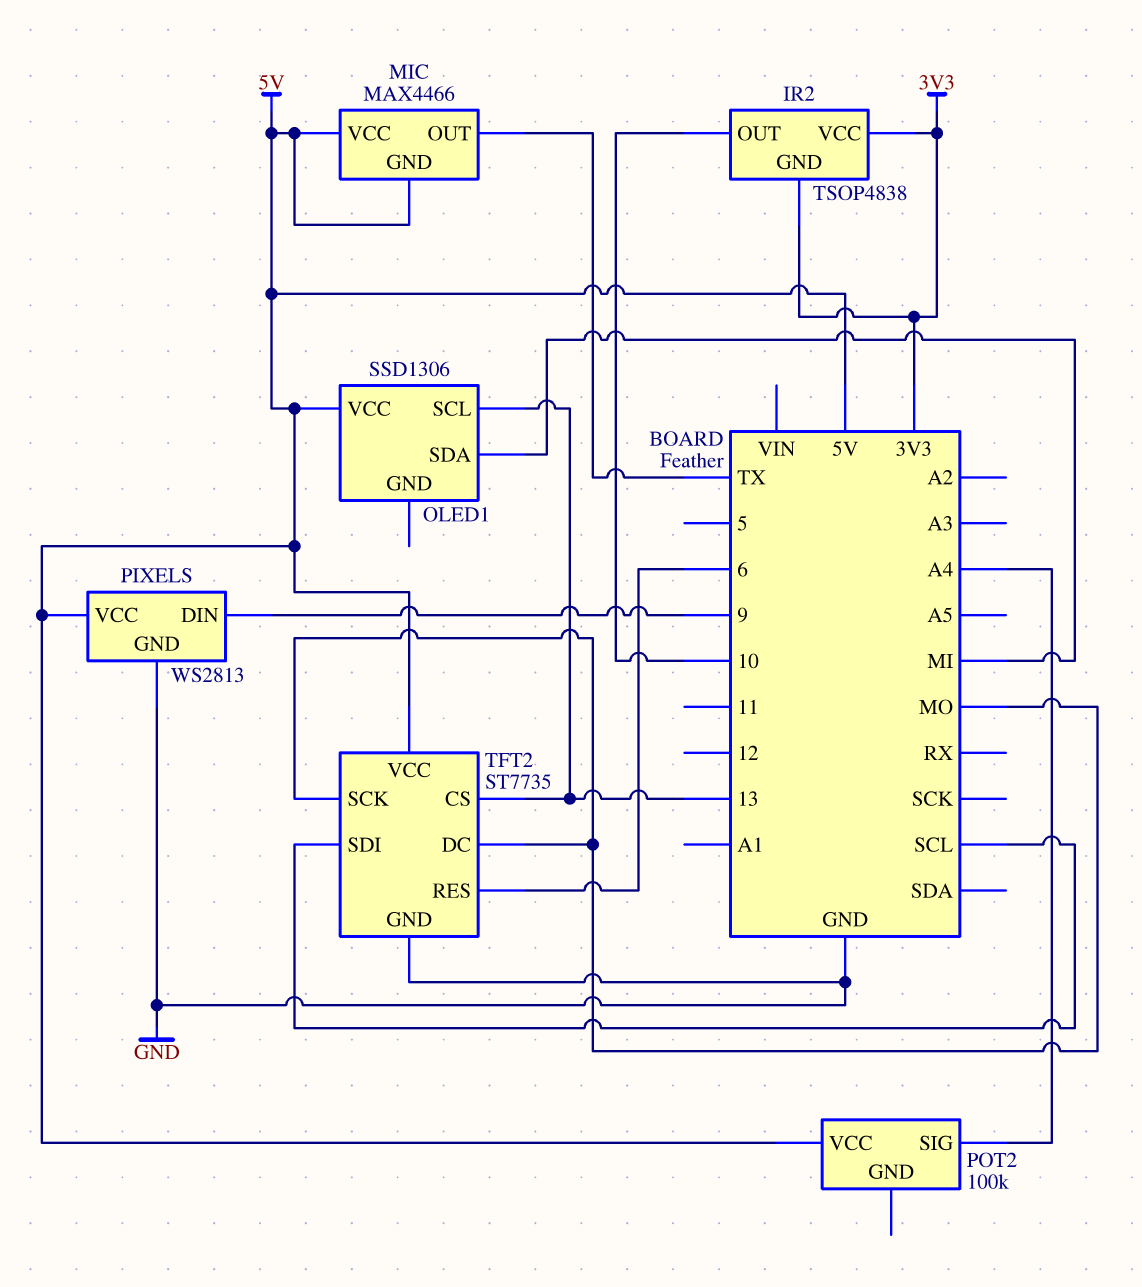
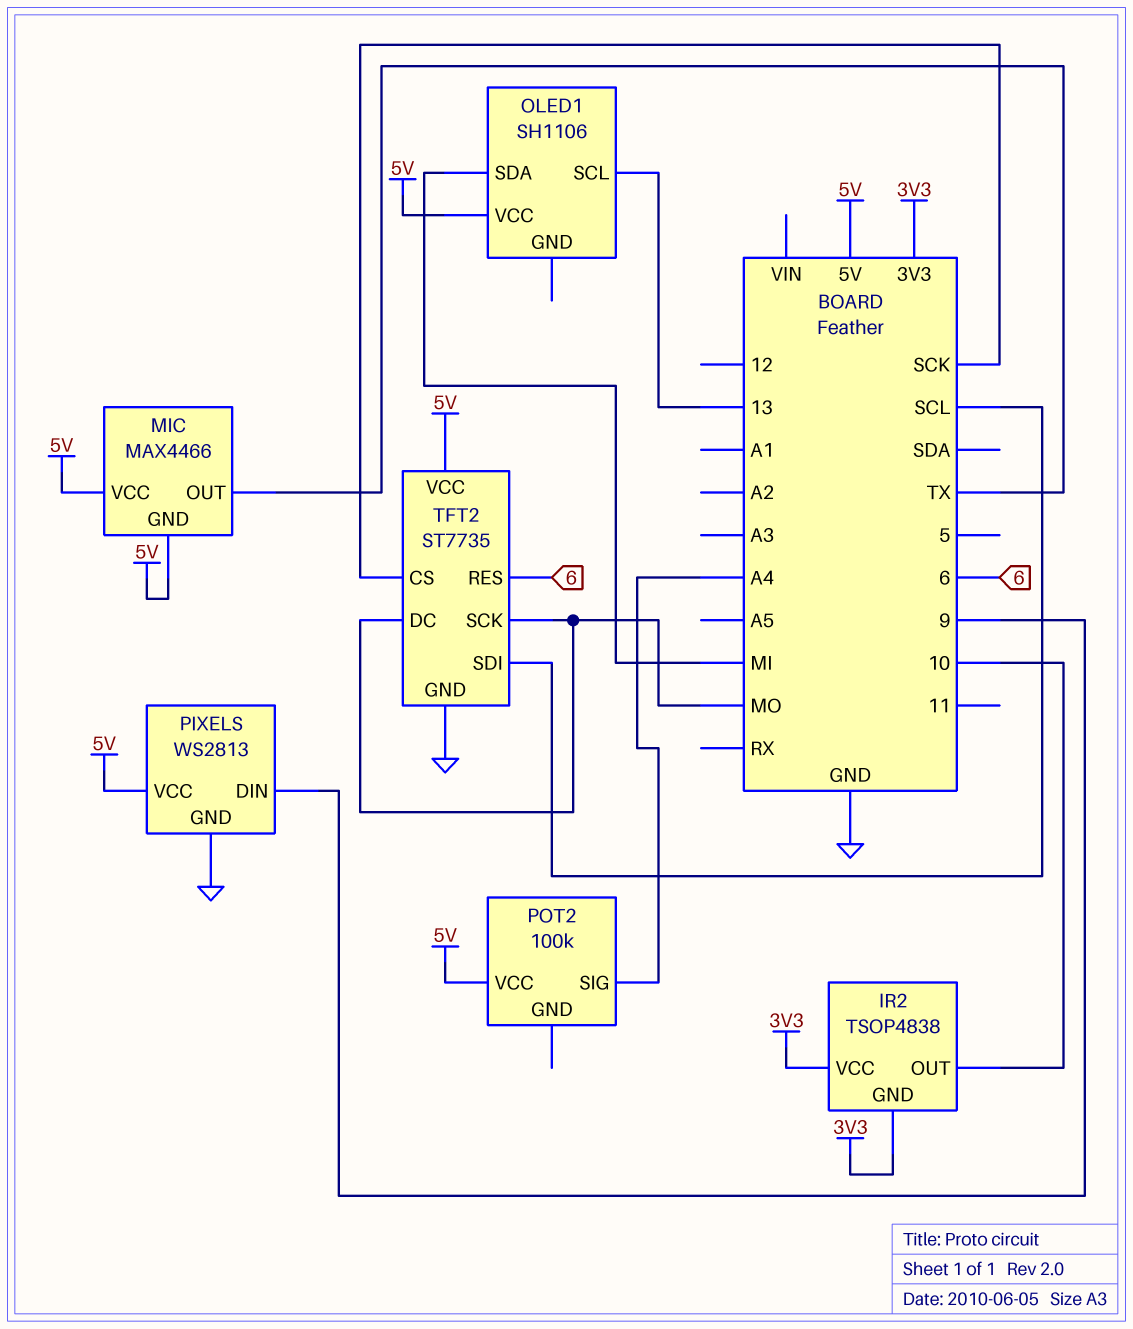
OLED1: SSD1306 -> SH1106
TFT2 pin CS: 13 -> SCK

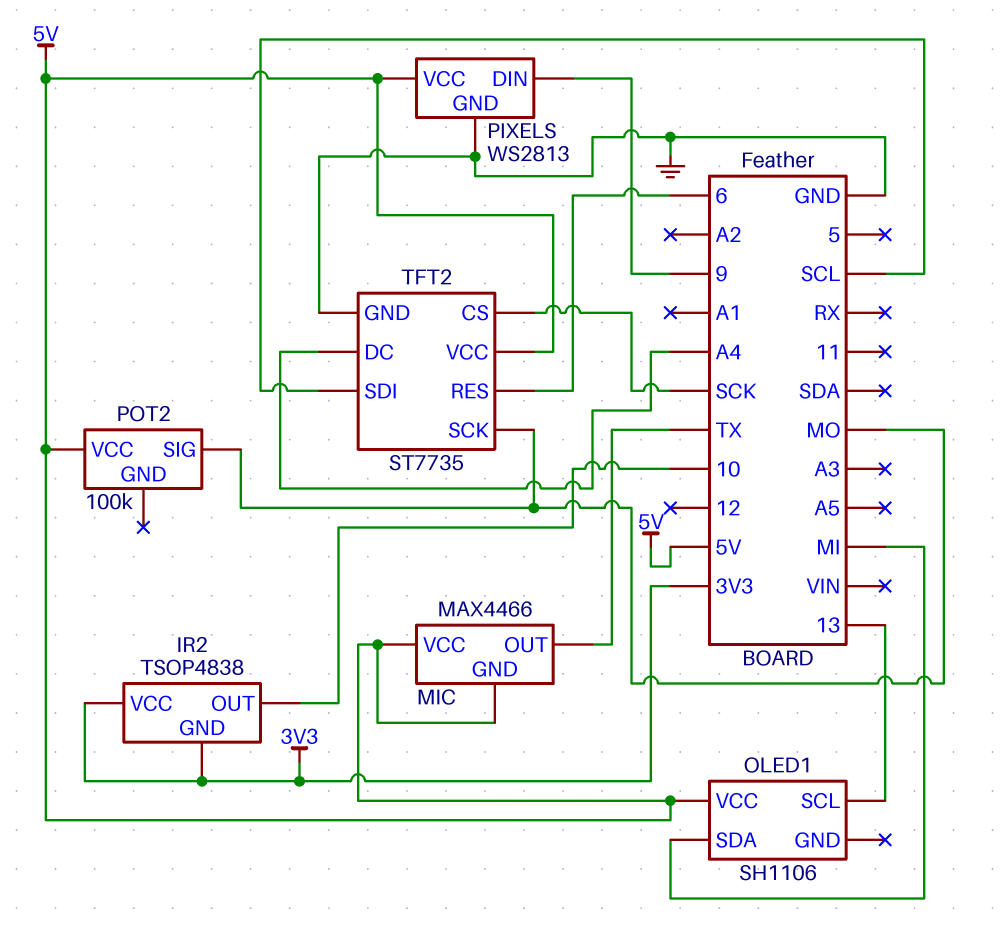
POT2 pin SIG: A4 -> MO
TFT2 pin DC: MO -> A4

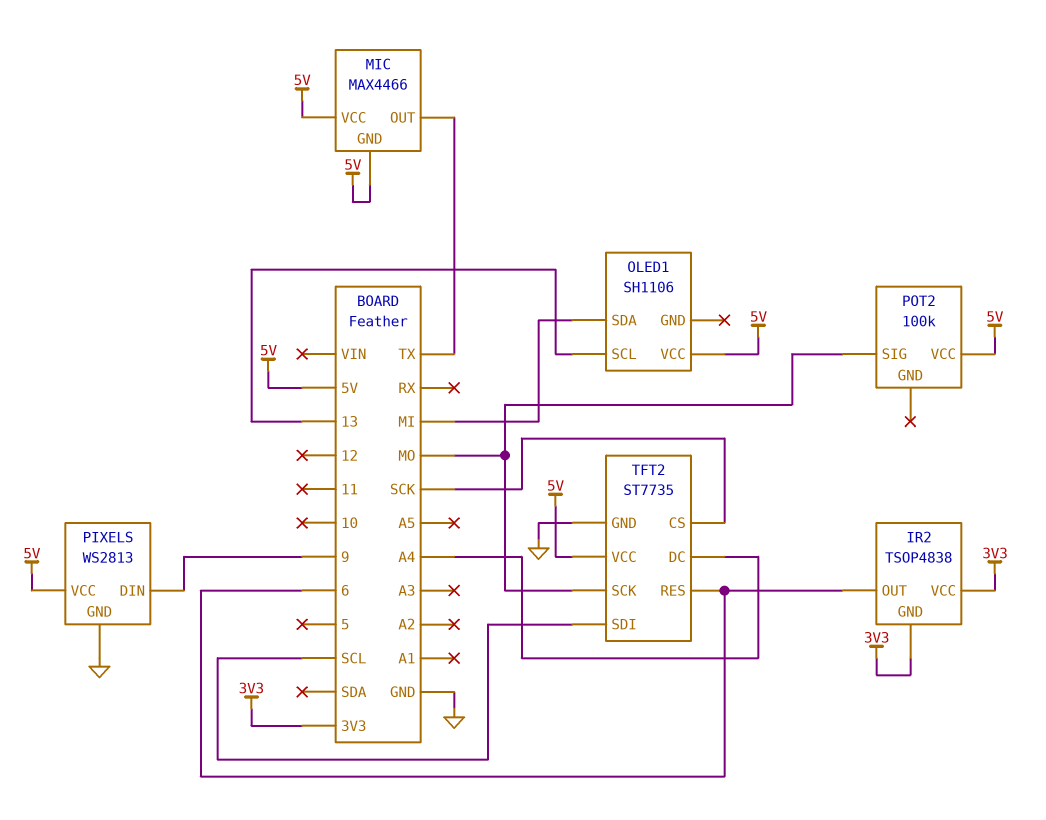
IR2 pin OUT: 10 -> 6

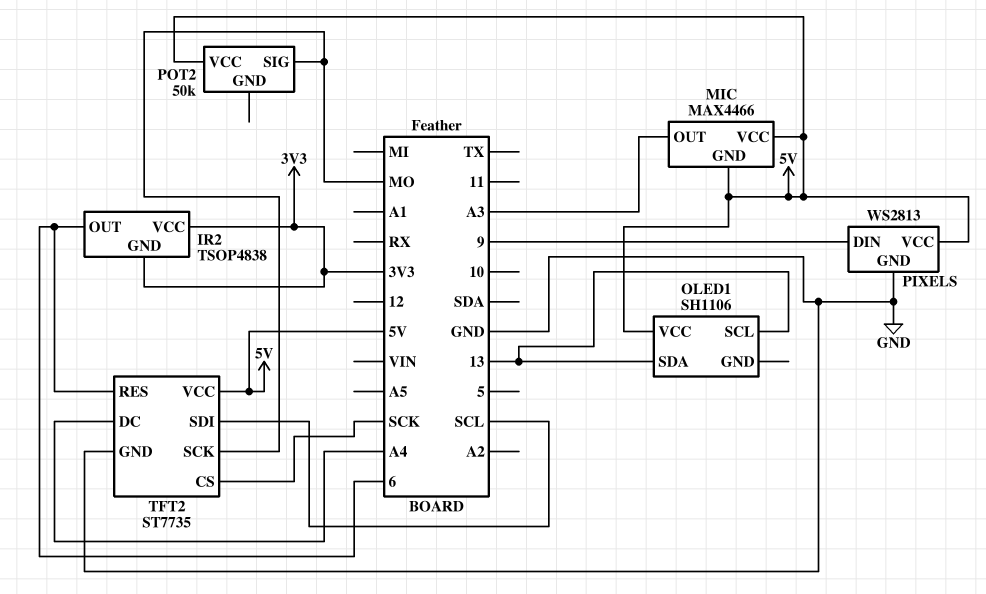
MIC pin OUT: TX -> A3
OLED1 pin SDA: MI -> 13
POT2: 100k -> 50k

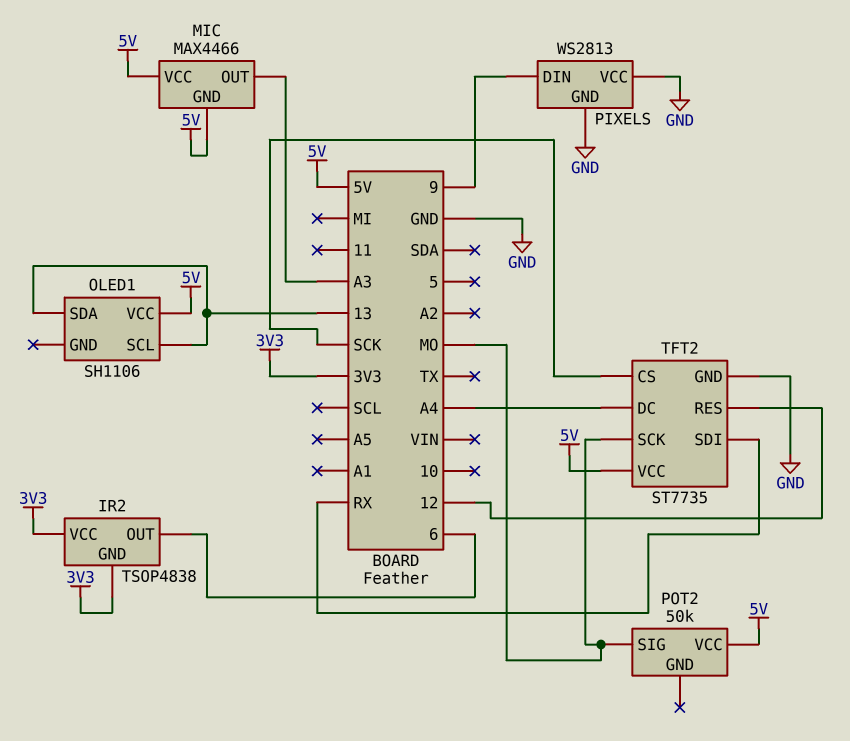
PIXELS pin VCC: 5V -> GND
TFT2 pin RES: 6 -> 12
TFT2 pin SDI: SCL -> RX

